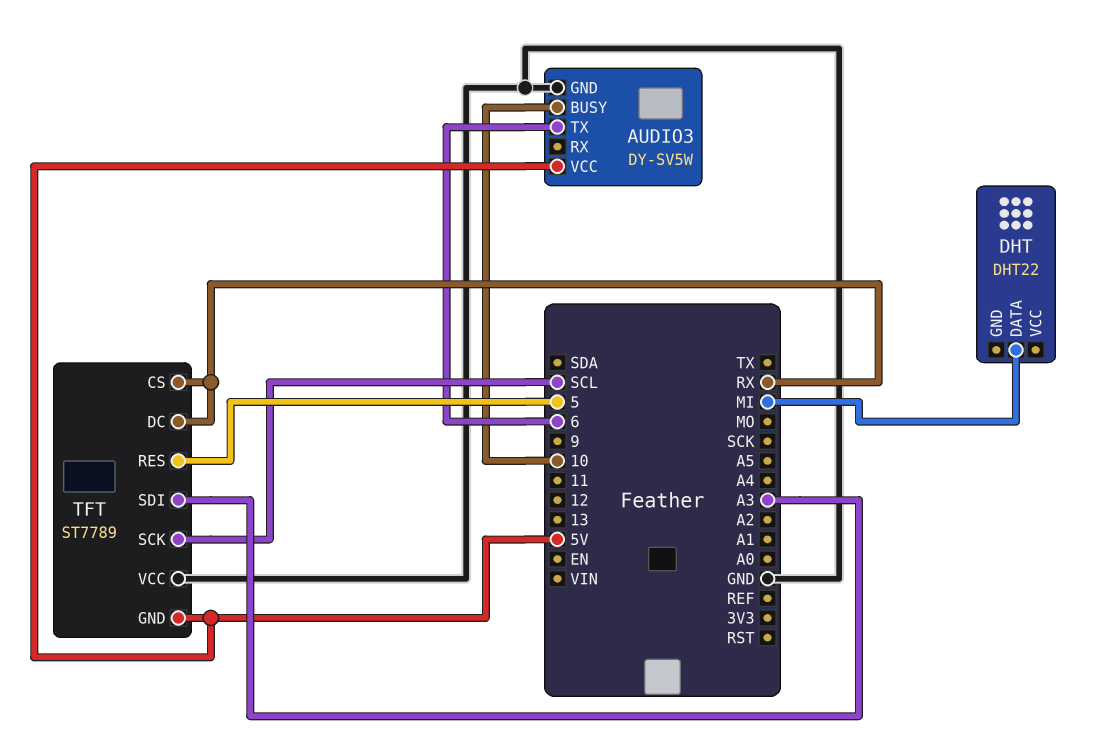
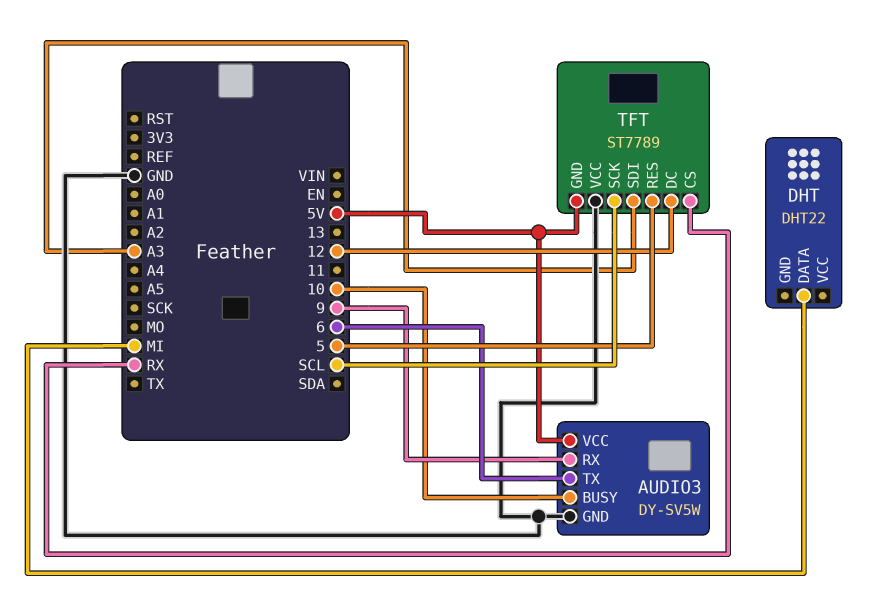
AUDIO3 pin RX: none -> 9
TFT pin DC: RX -> 12

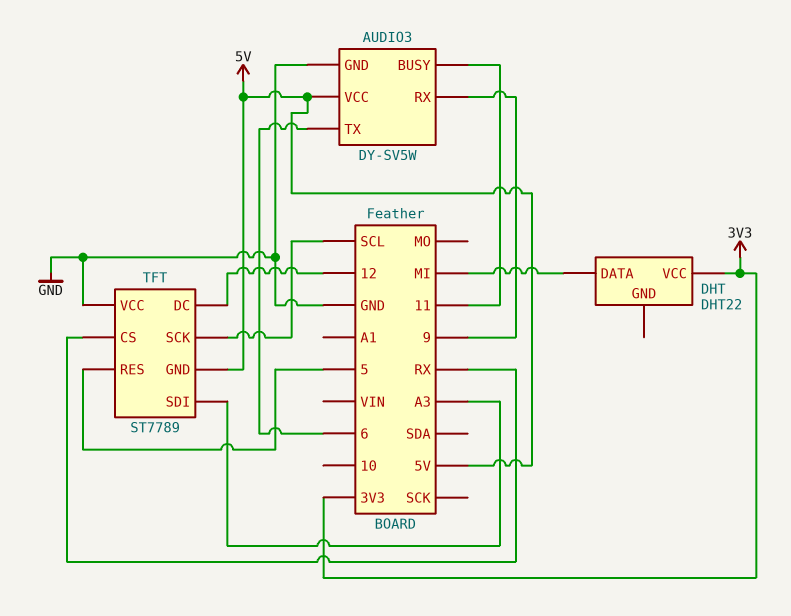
AUDIO3 pin BUSY: 10 -> 11
DHT pin VCC: none -> 3V3

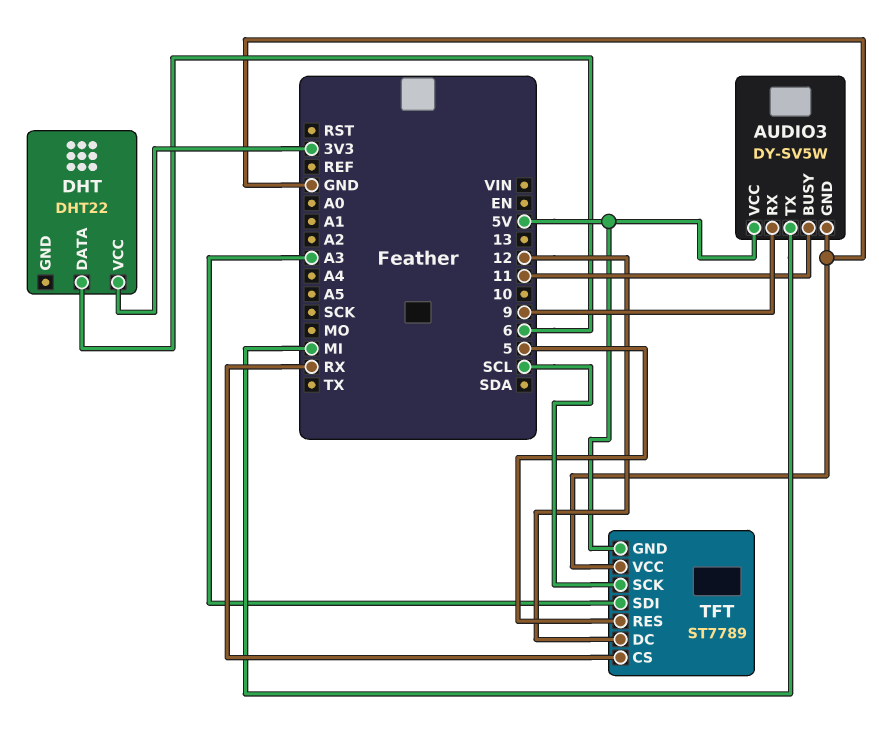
AUDIO3 pin TX: 6 -> MI
DHT pin DATA: MI -> 6

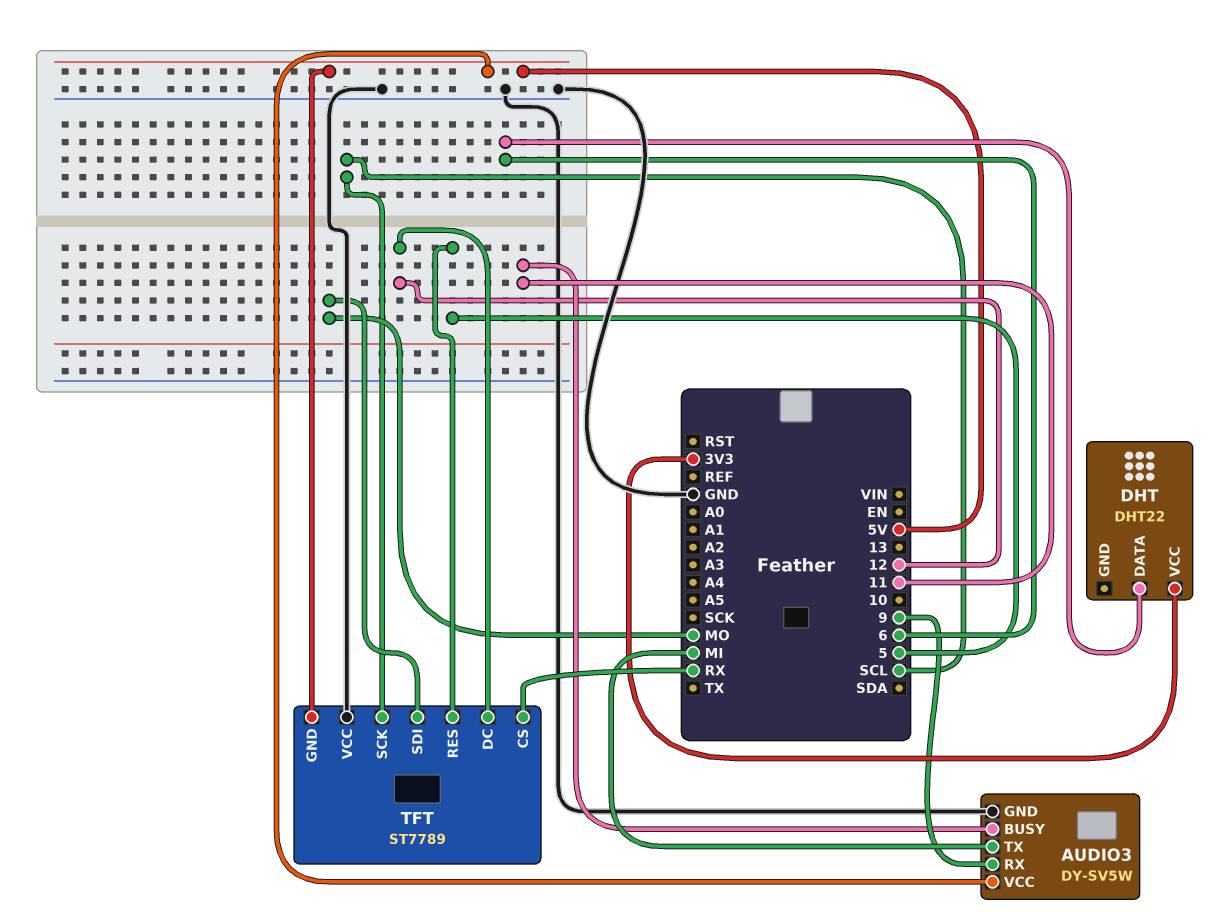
TFT pin SDI: A3 -> MO

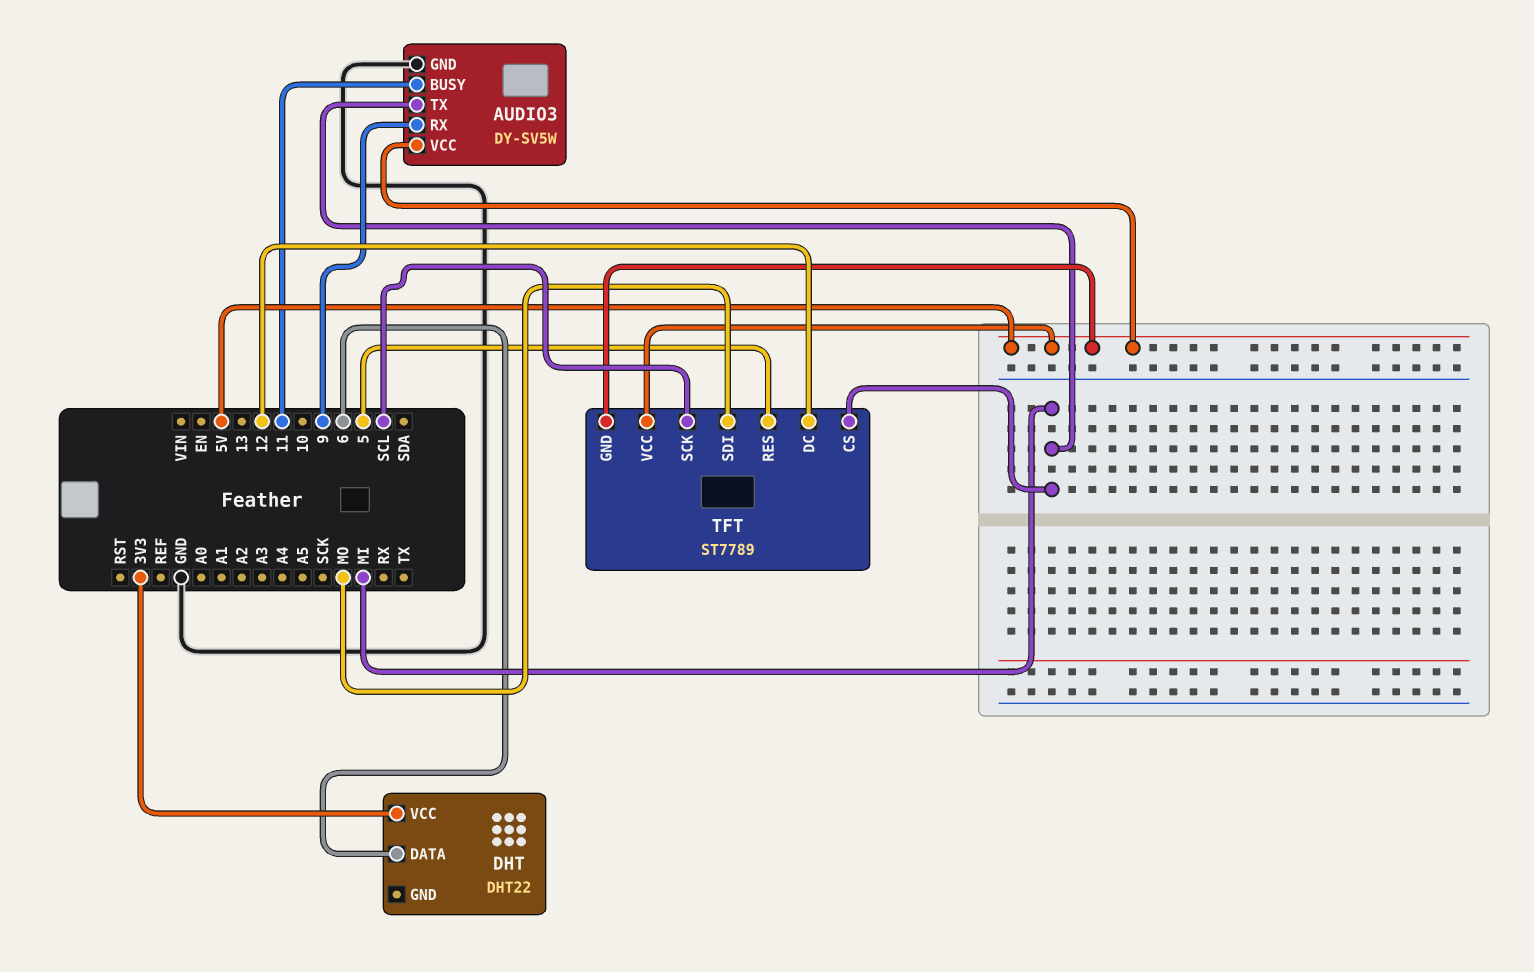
TFT pin CS: RX -> MI
TFT pin VCC: GND -> 5V

